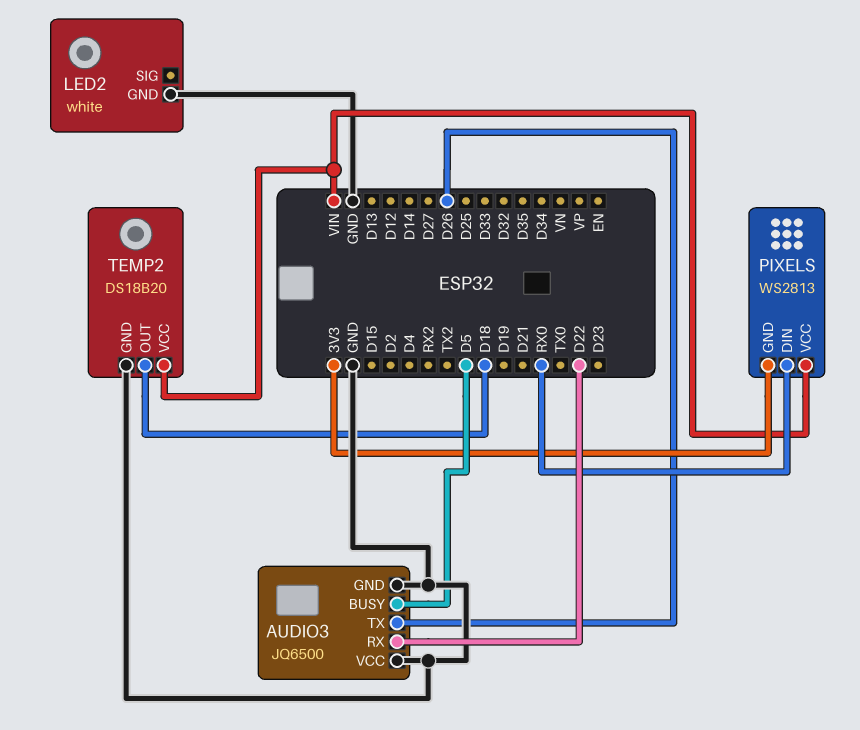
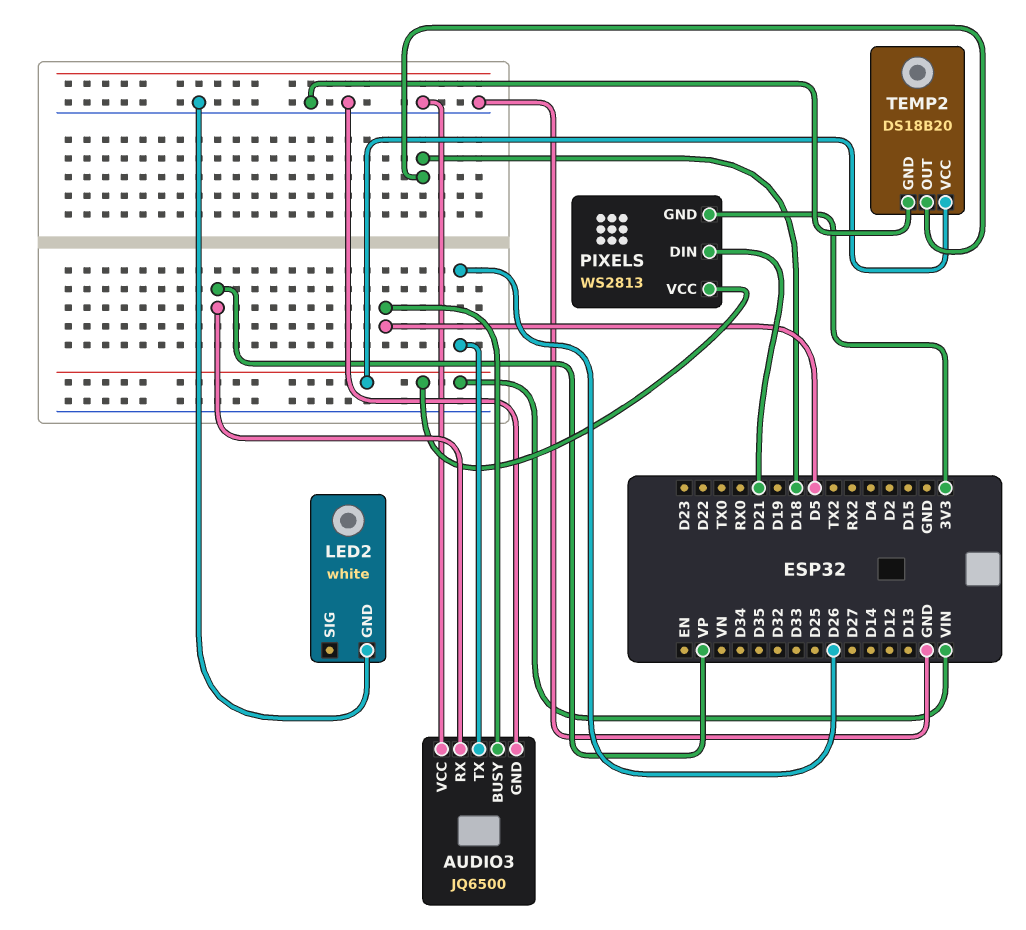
AUDIO3 pin RX: D22 -> VP
PIXELS pin DIN: RX0 -> D21

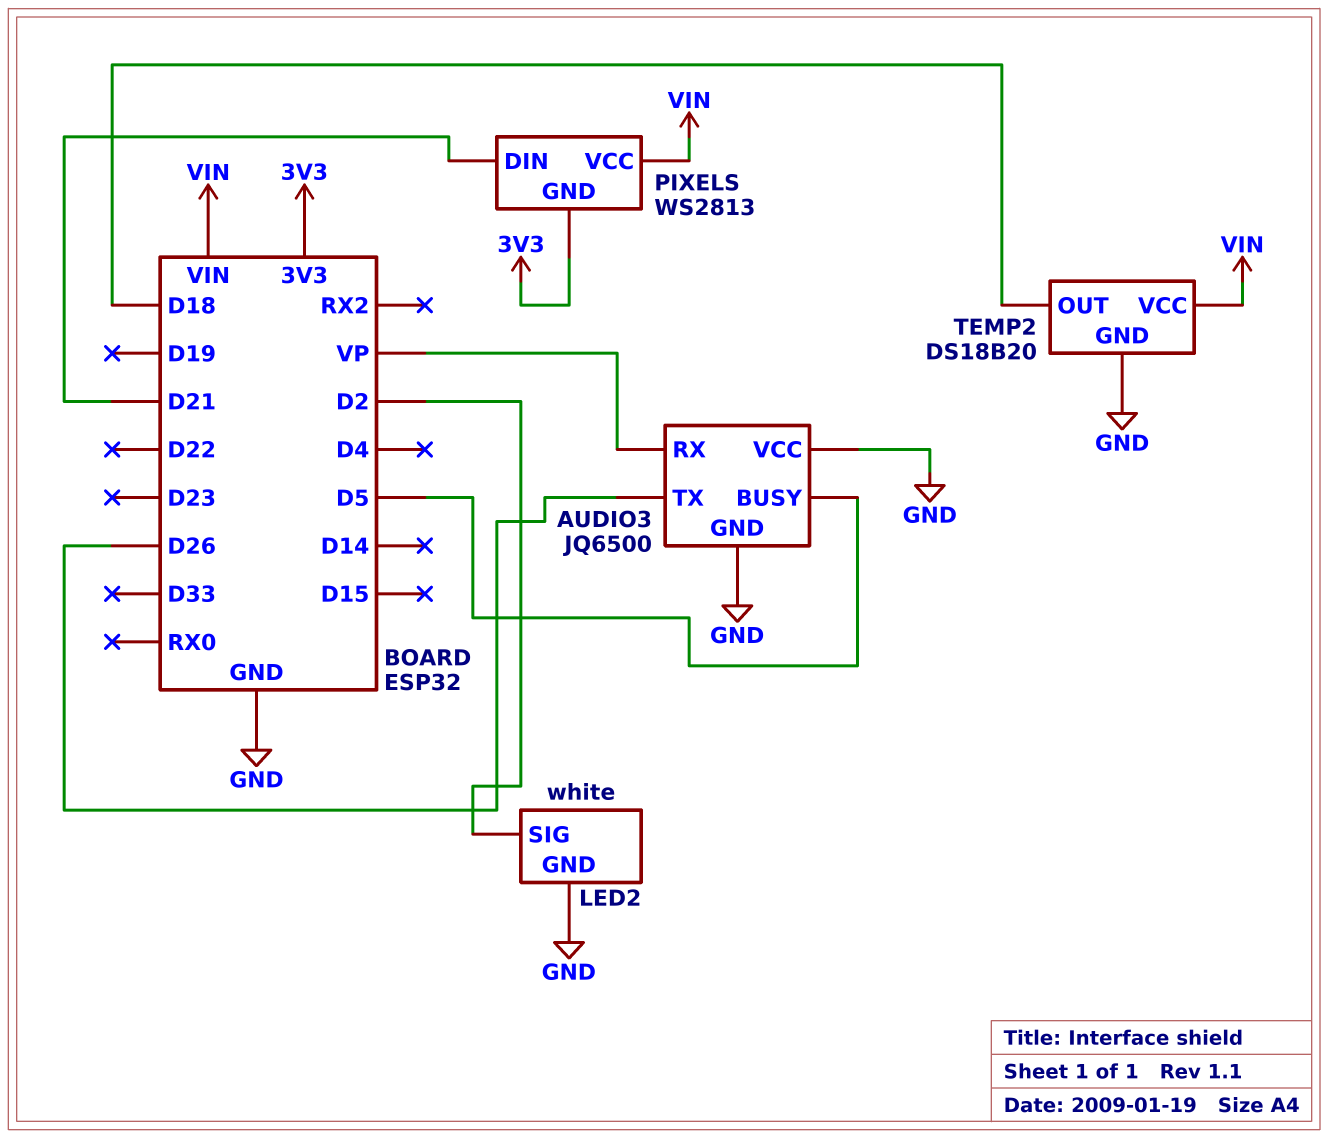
LED2 pin SIG: none -> D2

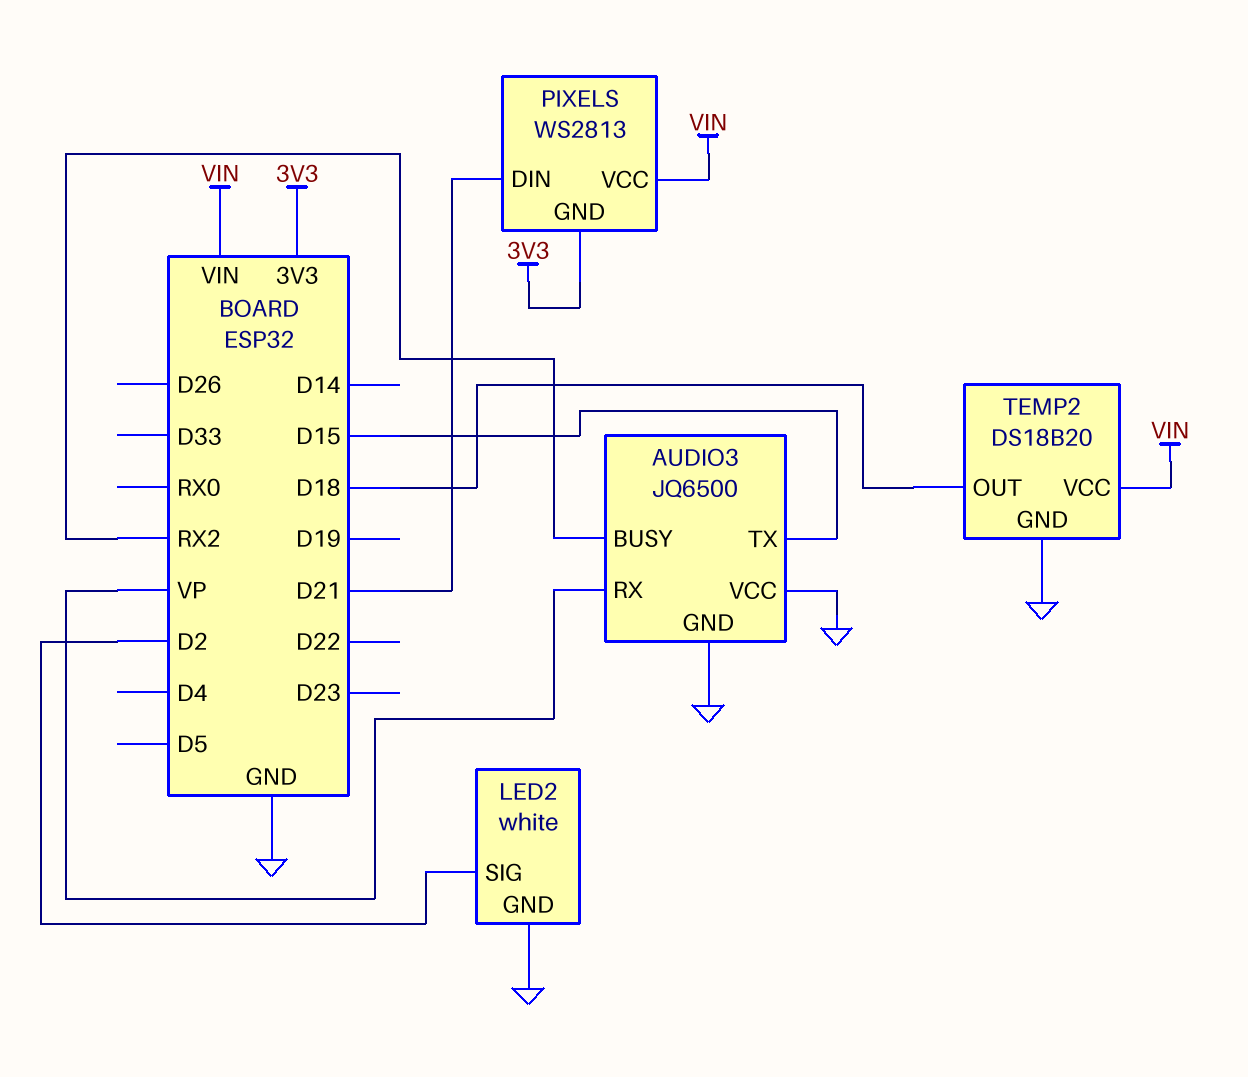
AUDIO3 pin BUSY: D5 -> RX2
AUDIO3 pin TX: D26 -> D15

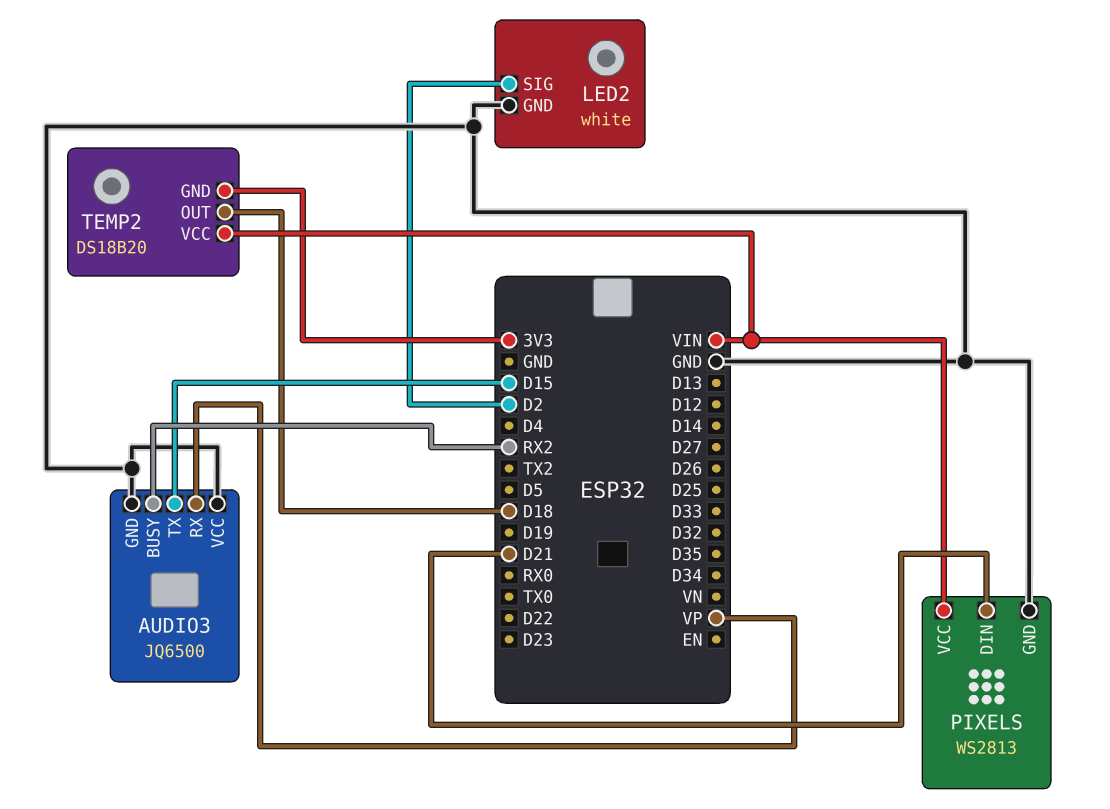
PIXELS pin GND: 3V3 -> GND
TEMP2 pin GND: GND -> 3V3

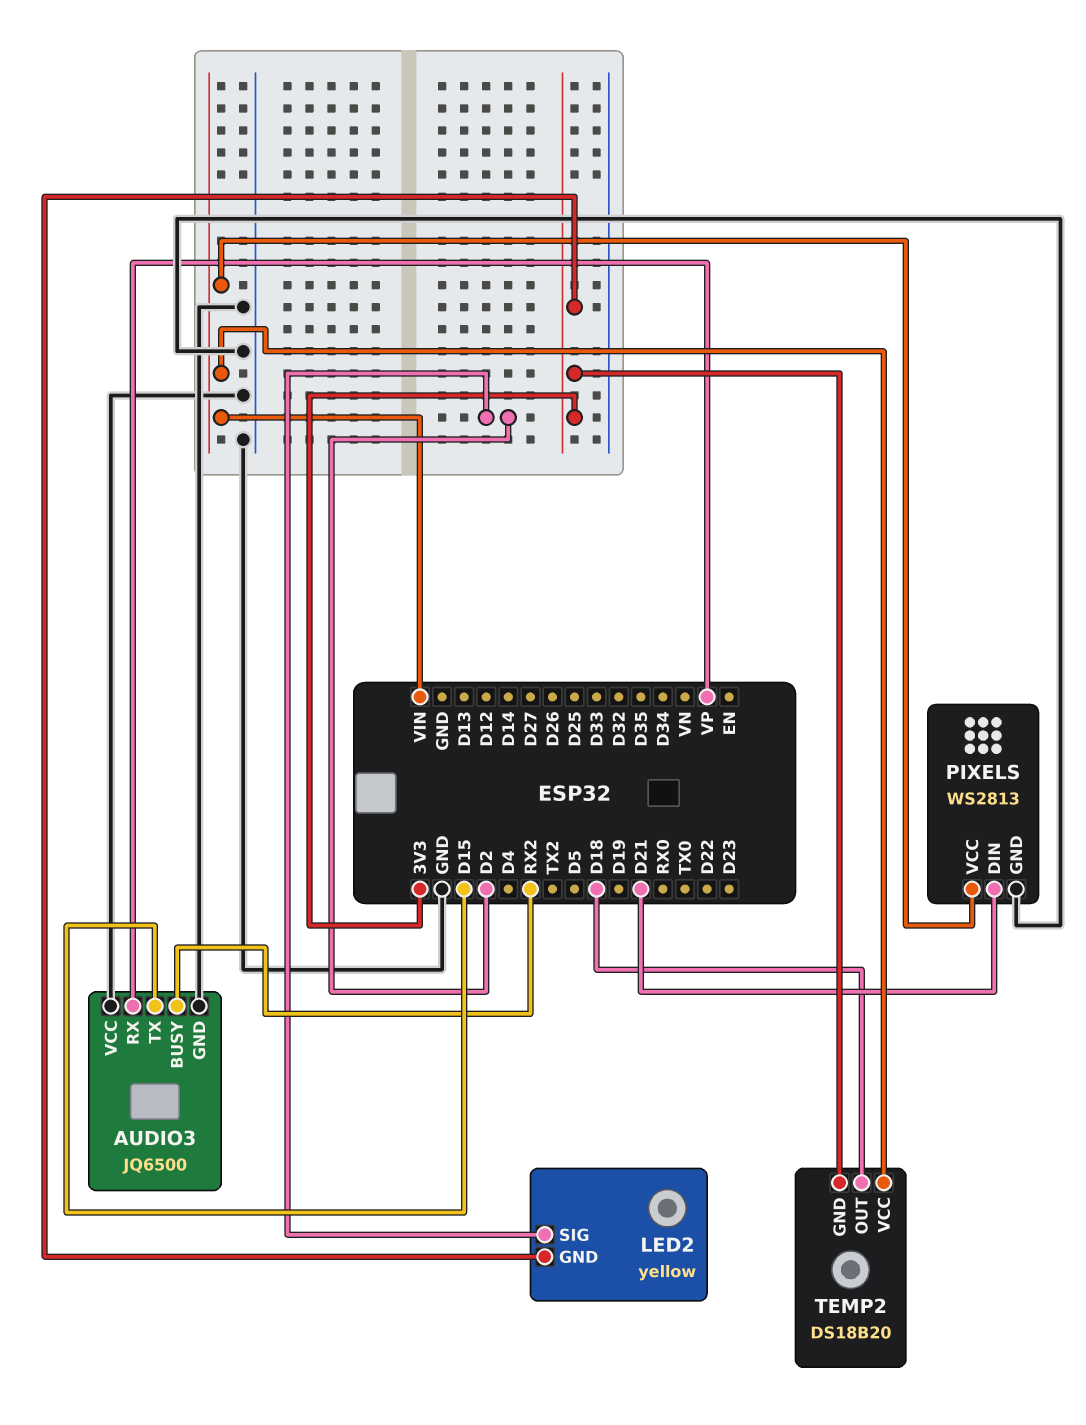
LED2: white -> yellow
LED2 pin GND: GND -> 3V3

